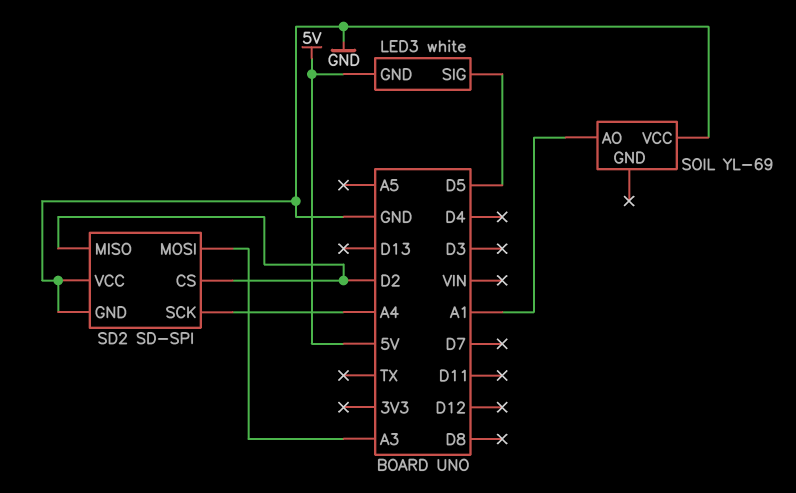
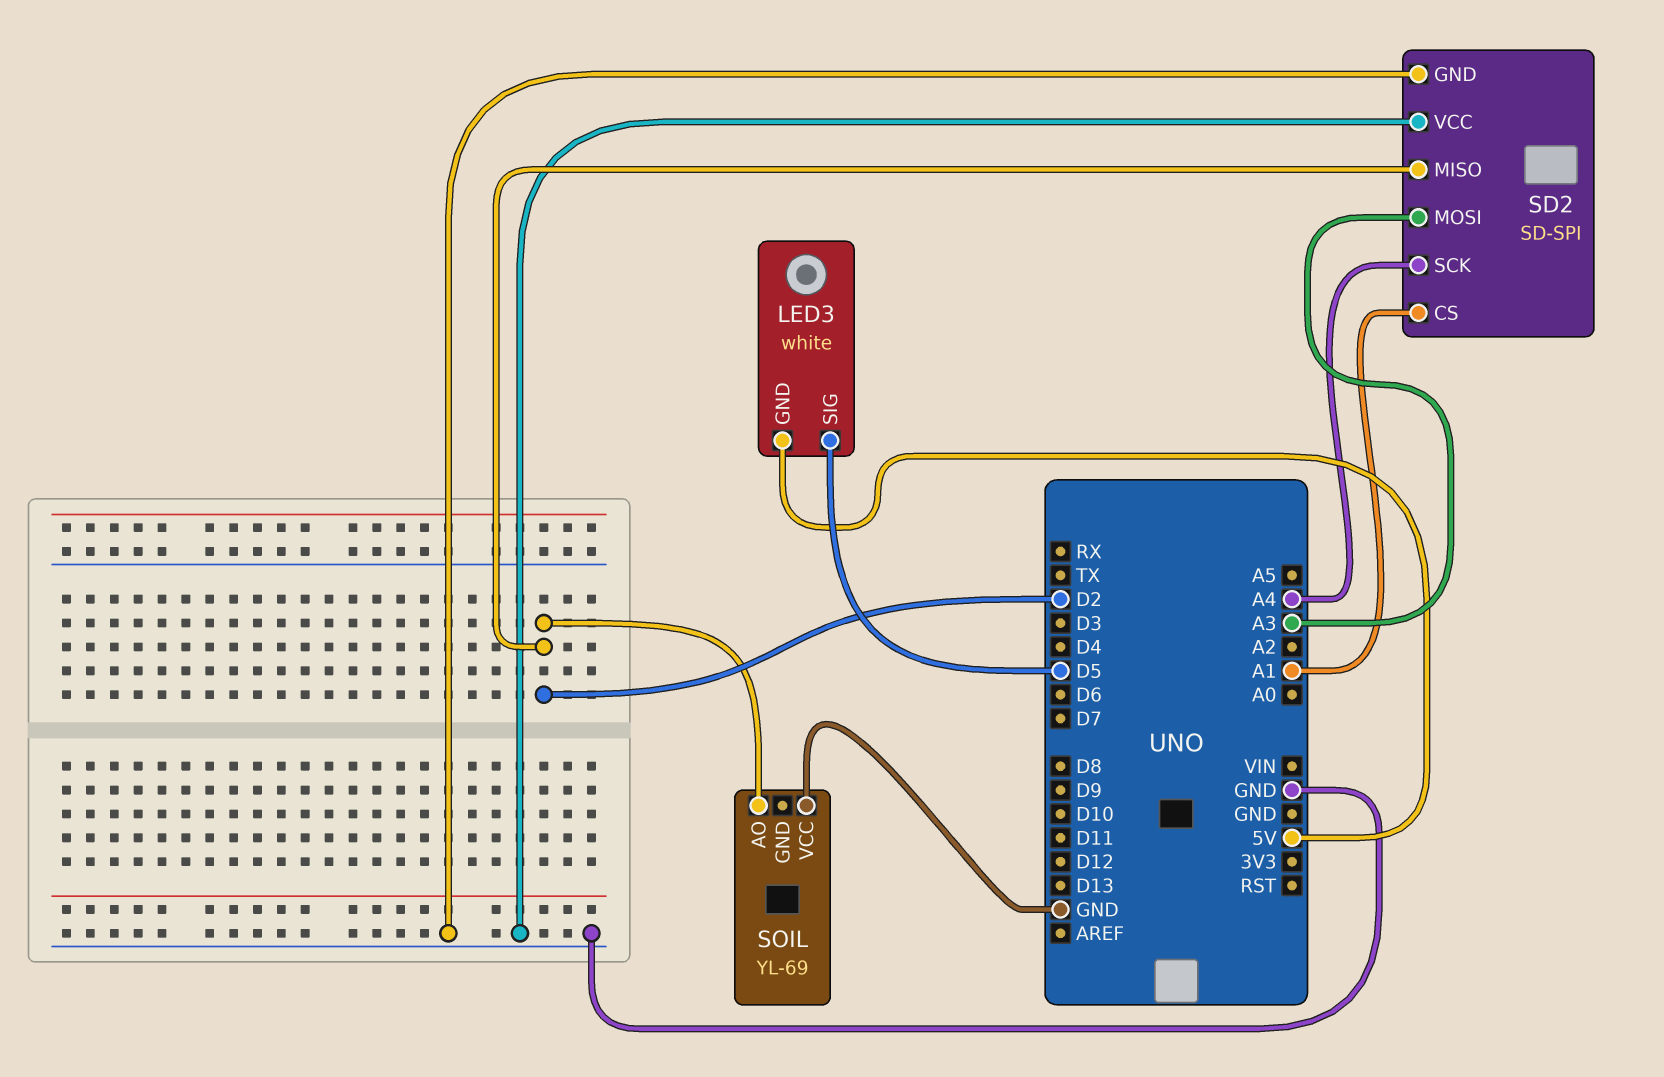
SD2 pin CS: D2 -> A1
SOIL pin AO: A1 -> D2

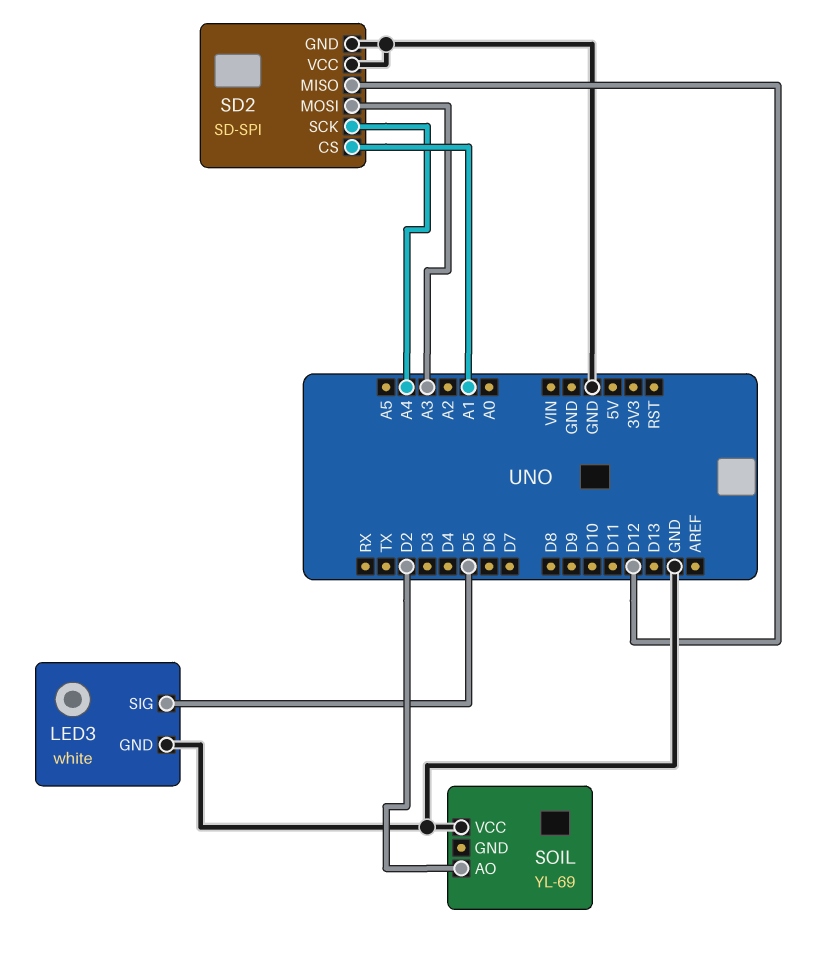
LED3 pin GND: 5V -> GND
SD2 pin MISO: D2 -> D12

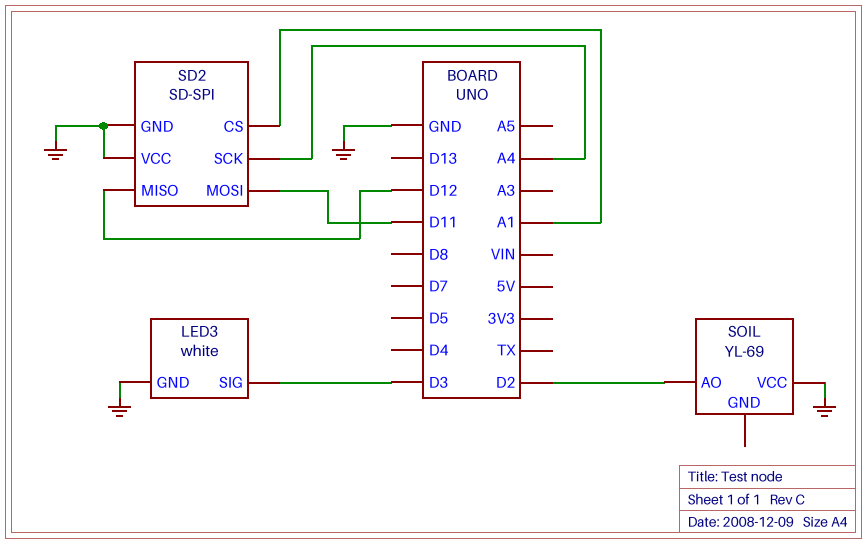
LED3 pin SIG: D5 -> D3
SD2 pin MOSI: A3 -> D11

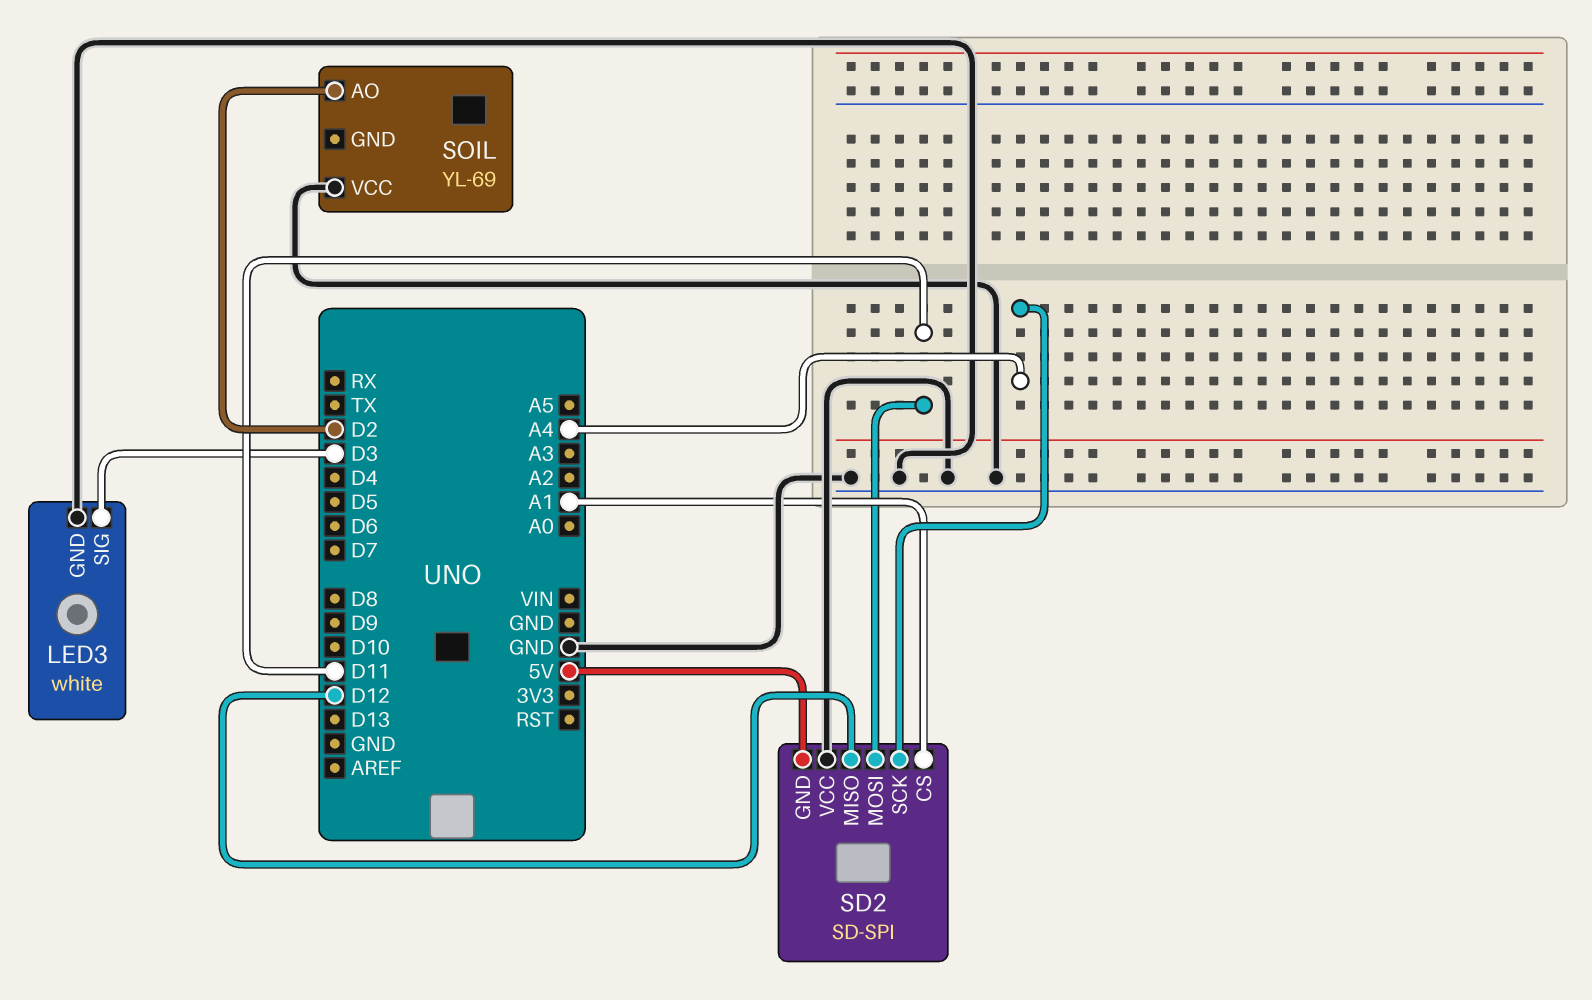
SD2 pin GND: GND -> 5V

